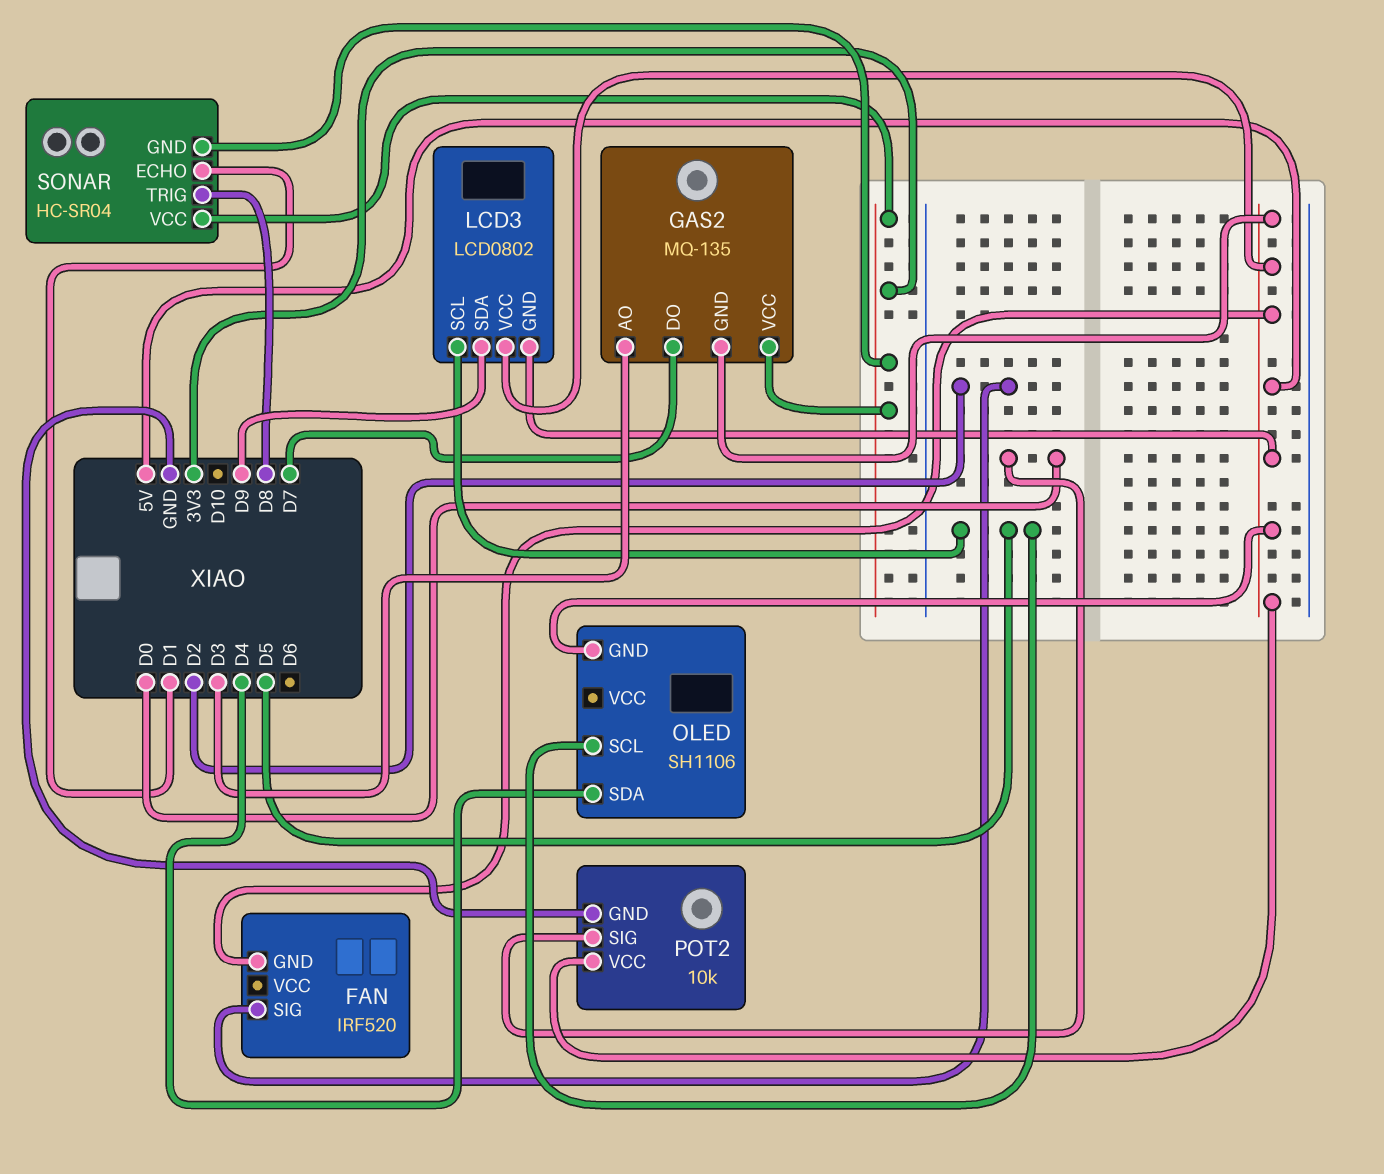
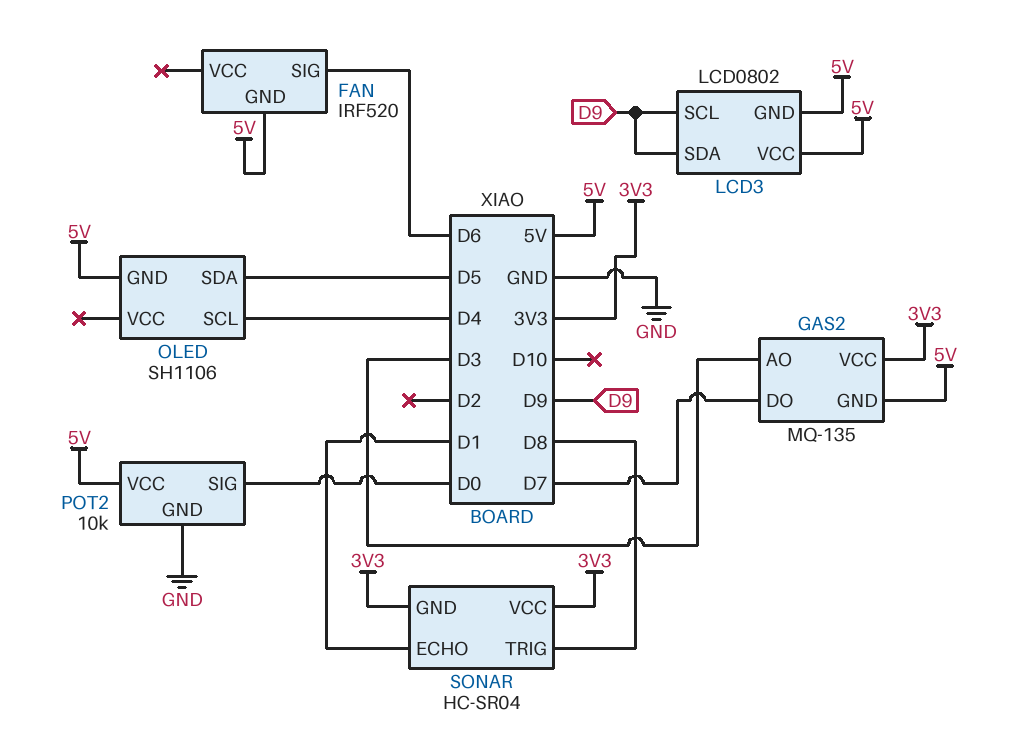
FAN pin SIG: D2 -> D6
LCD3 pin SCL: D5 -> D9
OLED pin SCL: D5 -> D4
OLED pin SDA: D4 -> D5

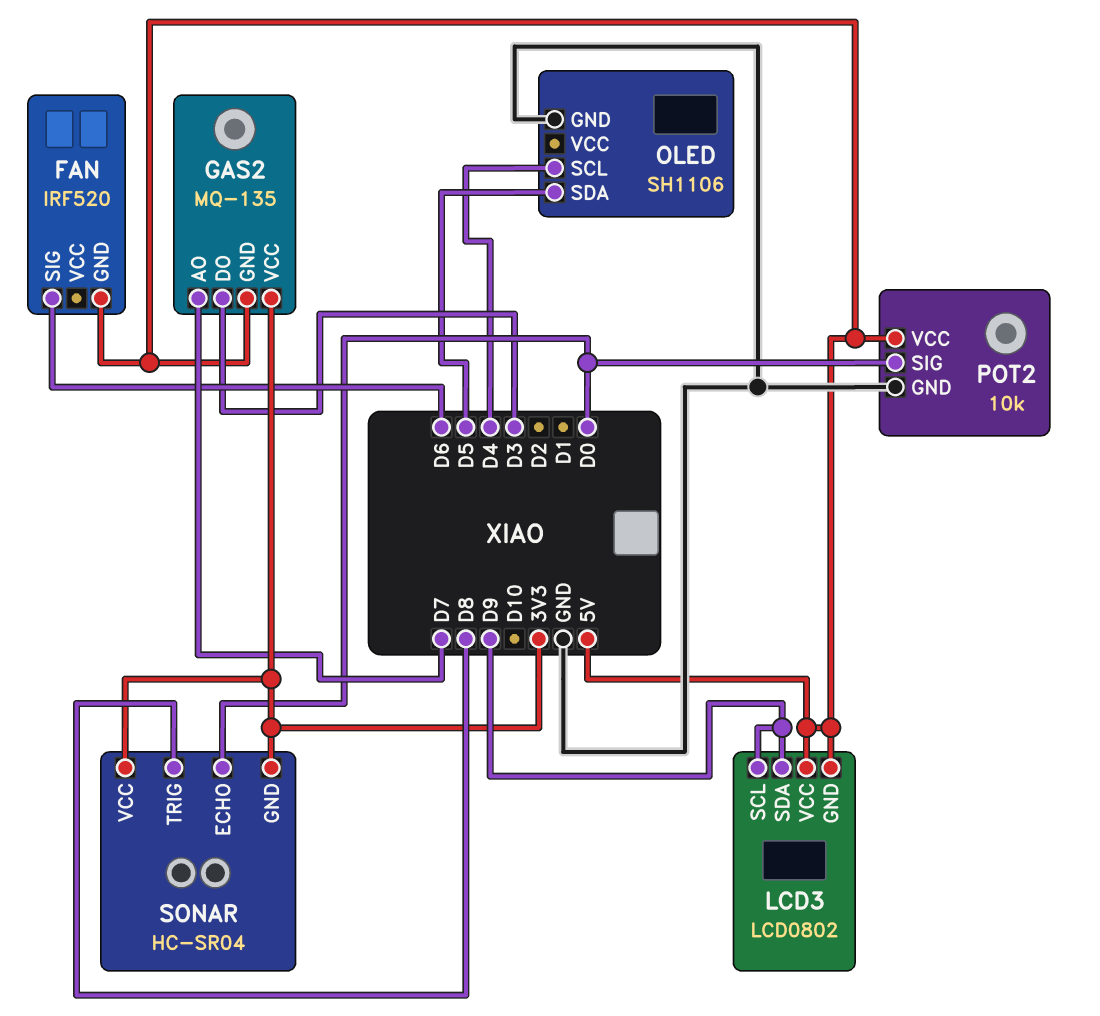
GAS2 pin AO: D3 -> D7
GAS2 pin DO: D7 -> D3
OLED pin GND: 5V -> GND
SONAR pin ECHO: D1 -> D0

